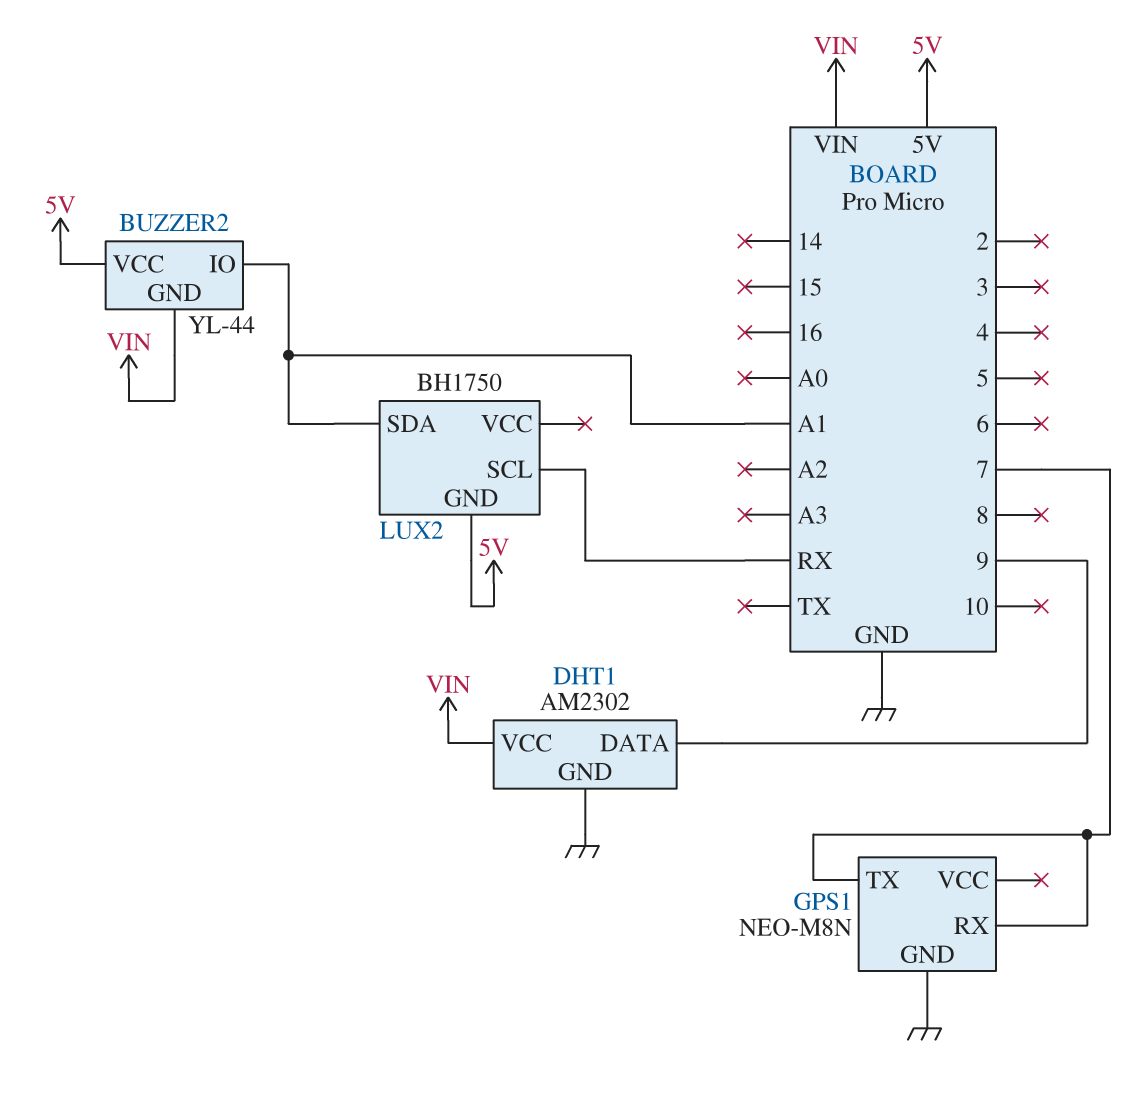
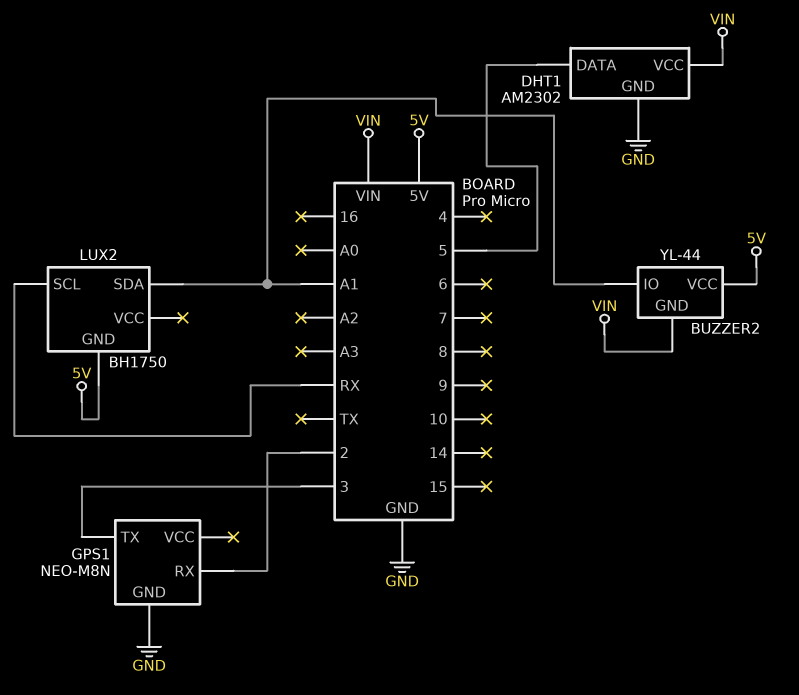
DHT1 pin DATA: 9 -> 5
GPS1 pin RX: 7 -> 2
GPS1 pin TX: 7 -> 3

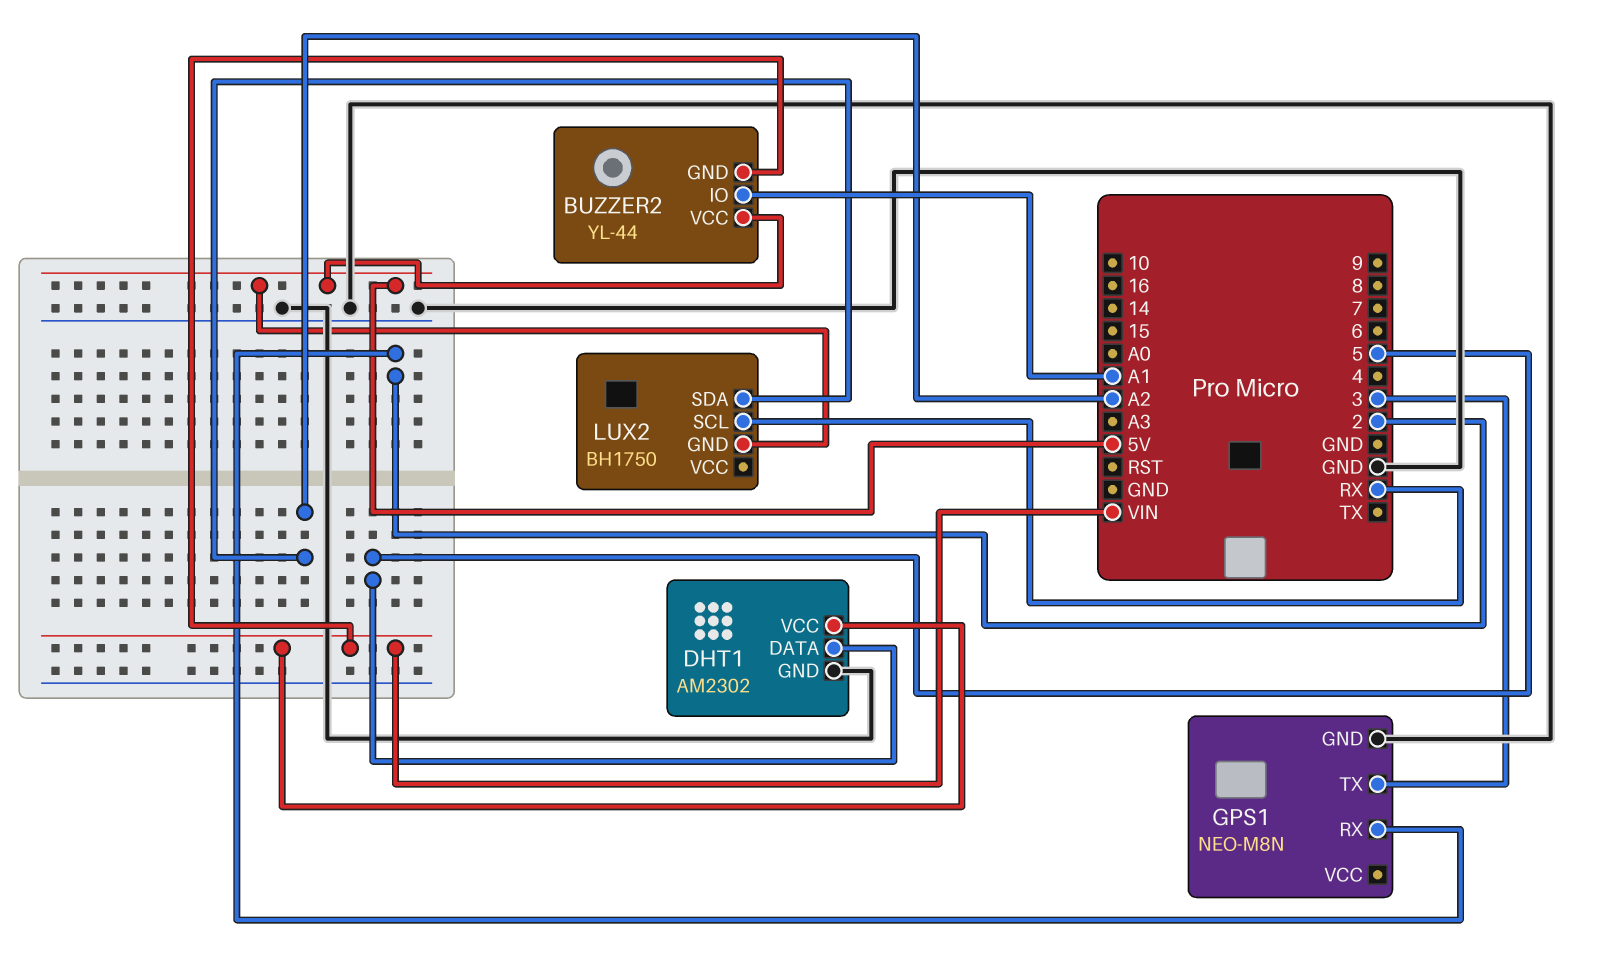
LUX2 pin SDA: A1 -> A2

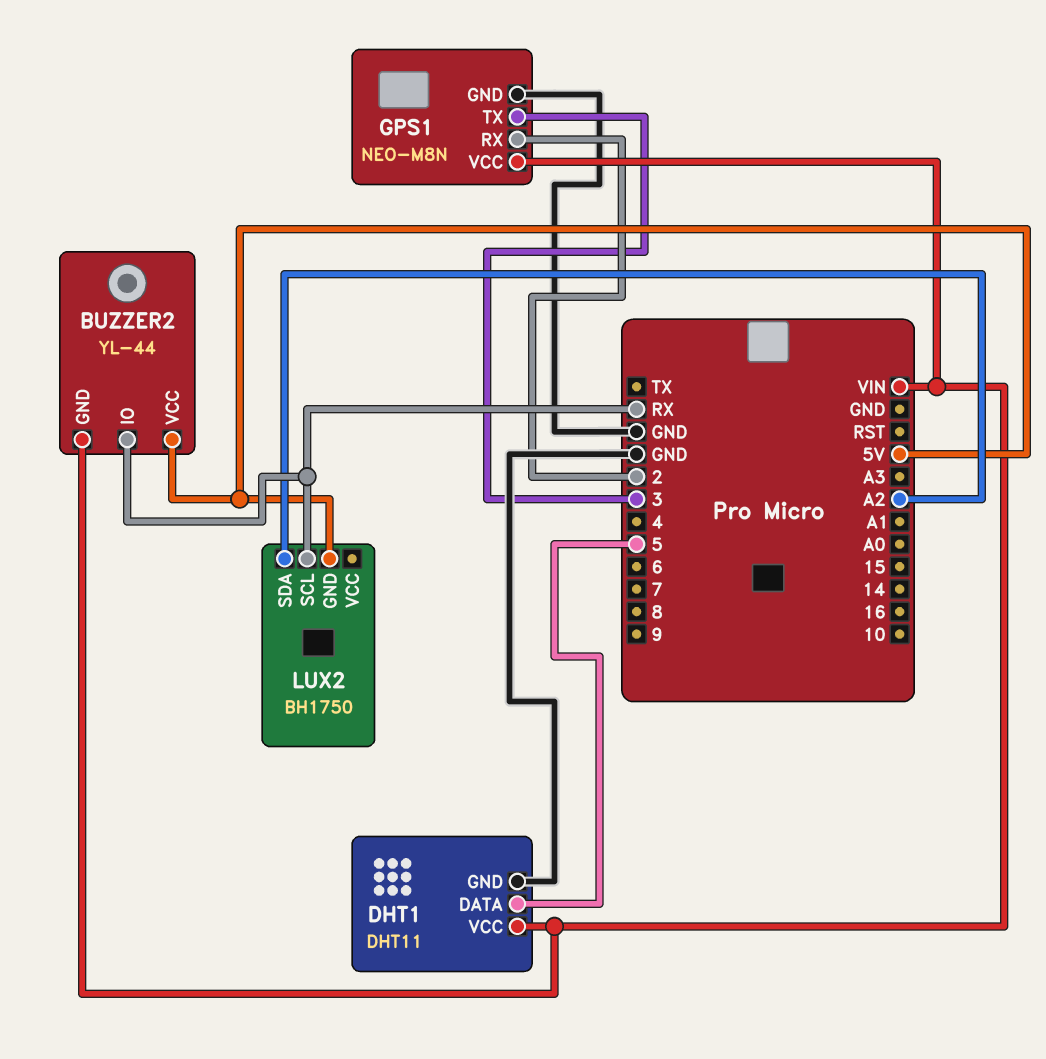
BUZZER2 pin IO: A1 -> RX
DHT1: AM2302 -> DHT11
GPS1 pin VCC: none -> VIN

